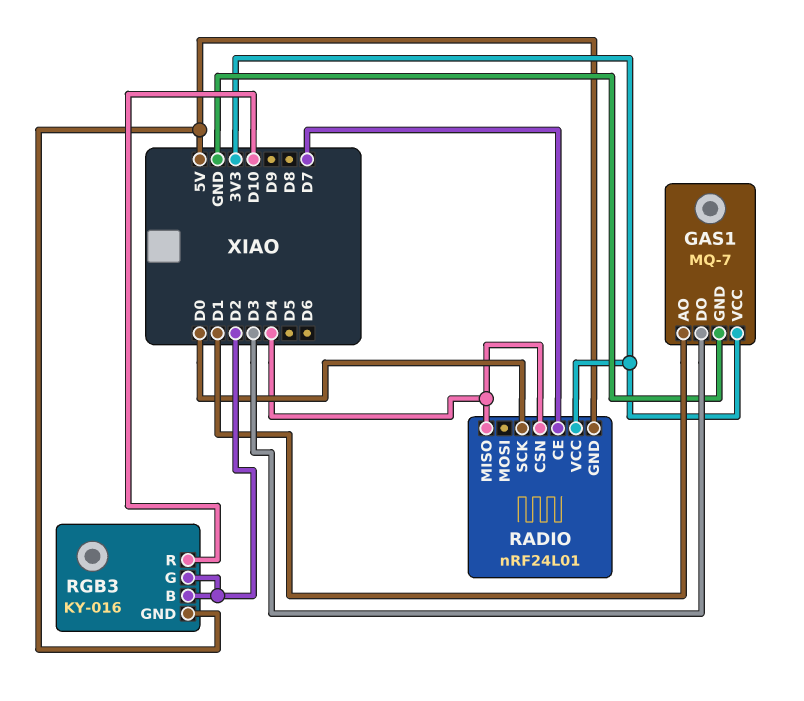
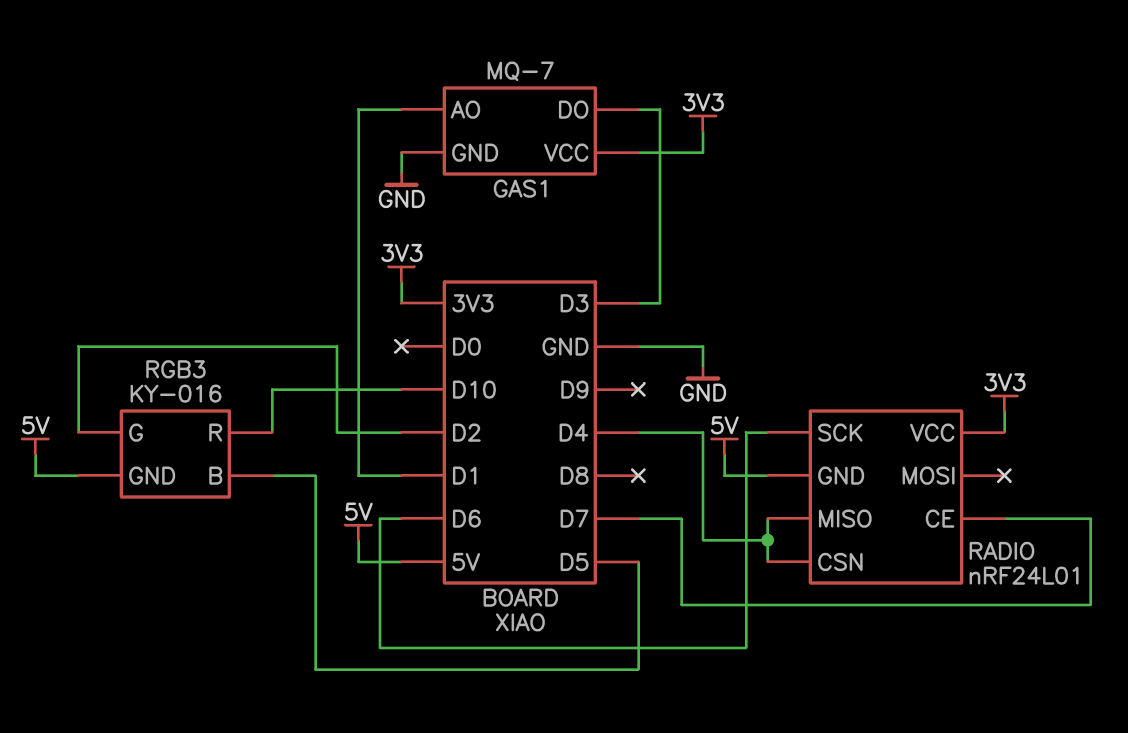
RADIO pin SCK: D0 -> D6
RGB3 pin B: D2 -> D5

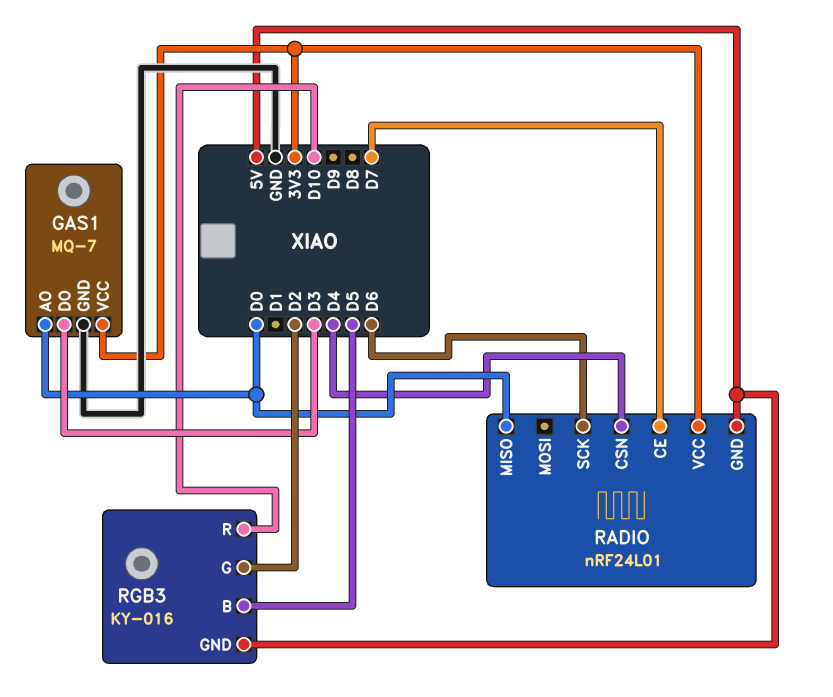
GAS1 pin AO: D1 -> D0
RADIO pin MISO: D4 -> D0

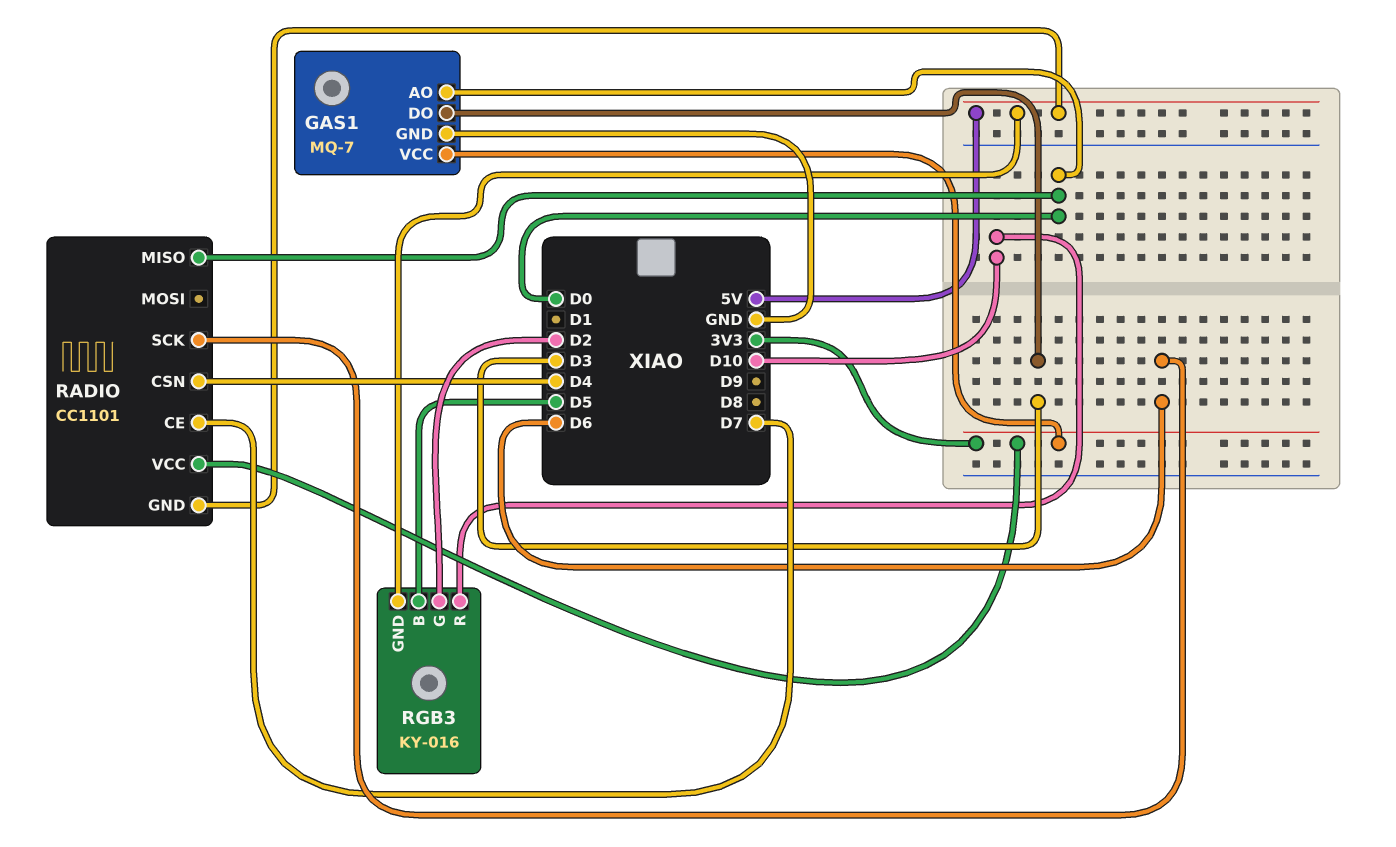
RADIO: nRF24L01 -> CC1101

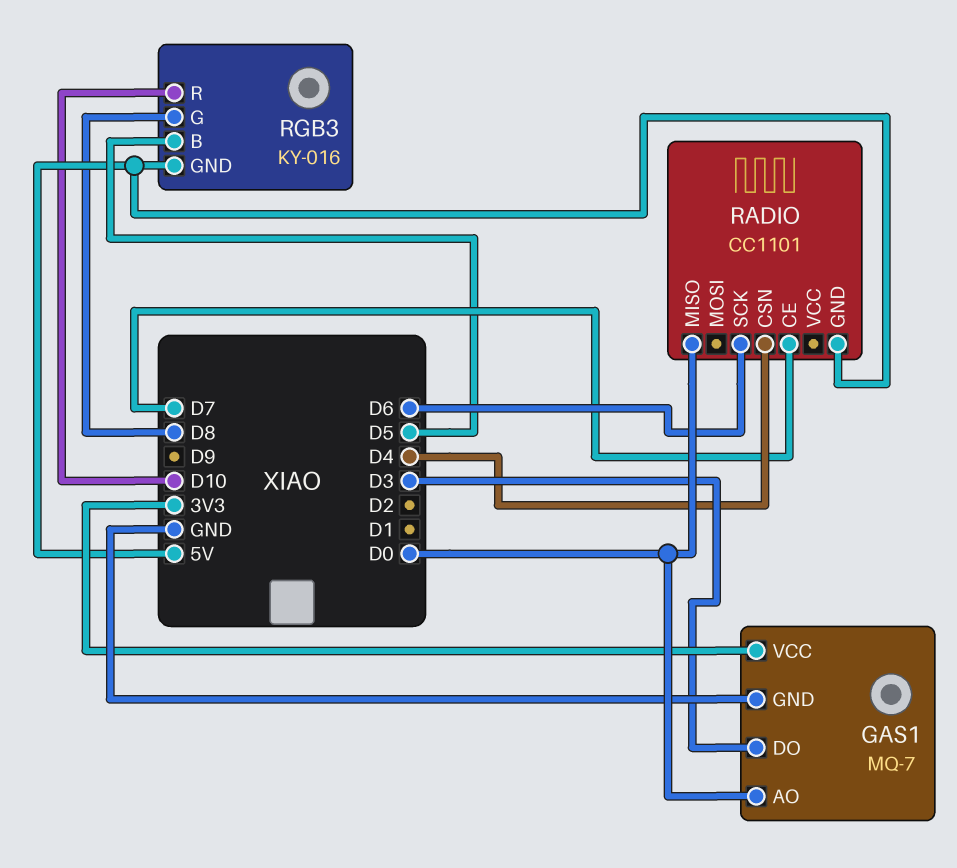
RADIO pin VCC: 3V3 -> none
RGB3 pin G: D2 -> D8

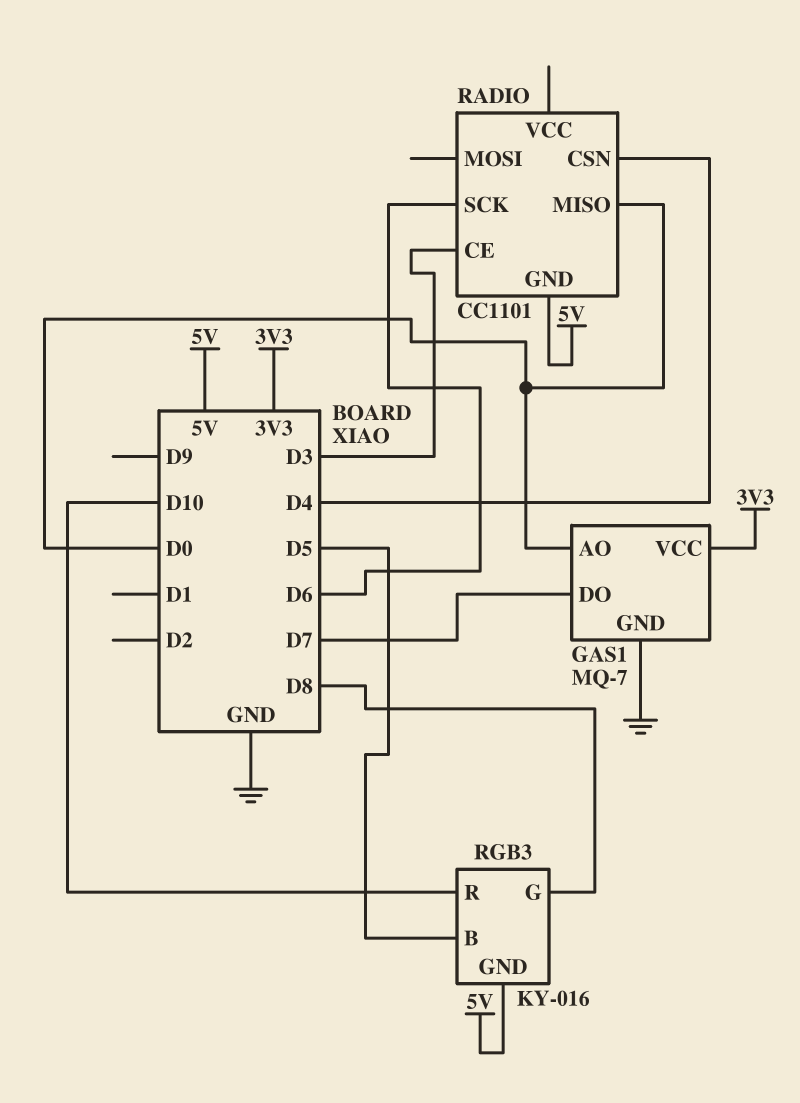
GAS1 pin DO: D3 -> D7
RADIO pin CE: D7 -> D3

